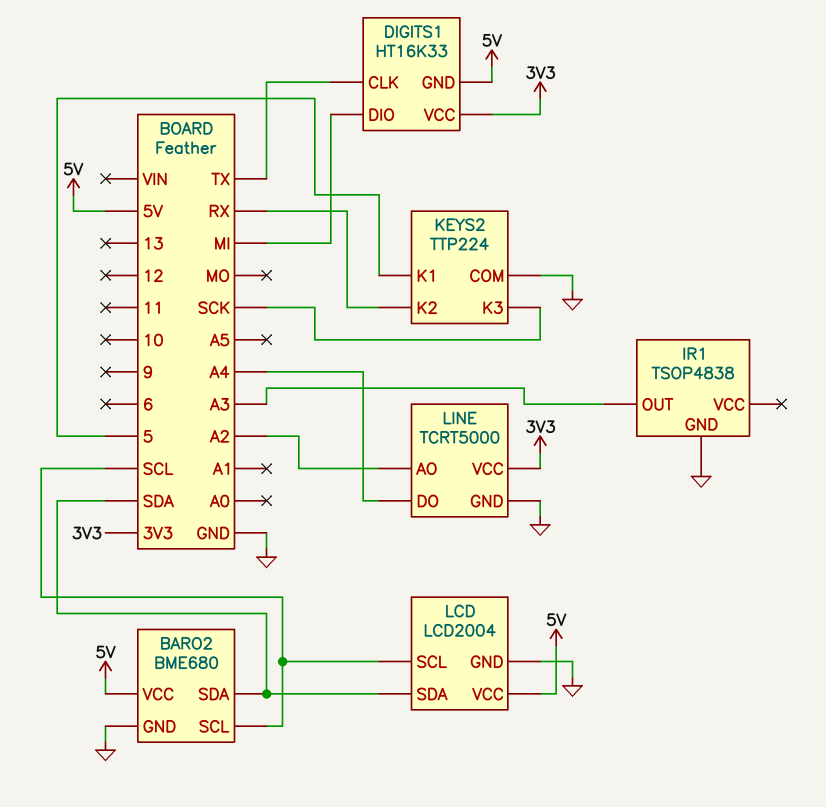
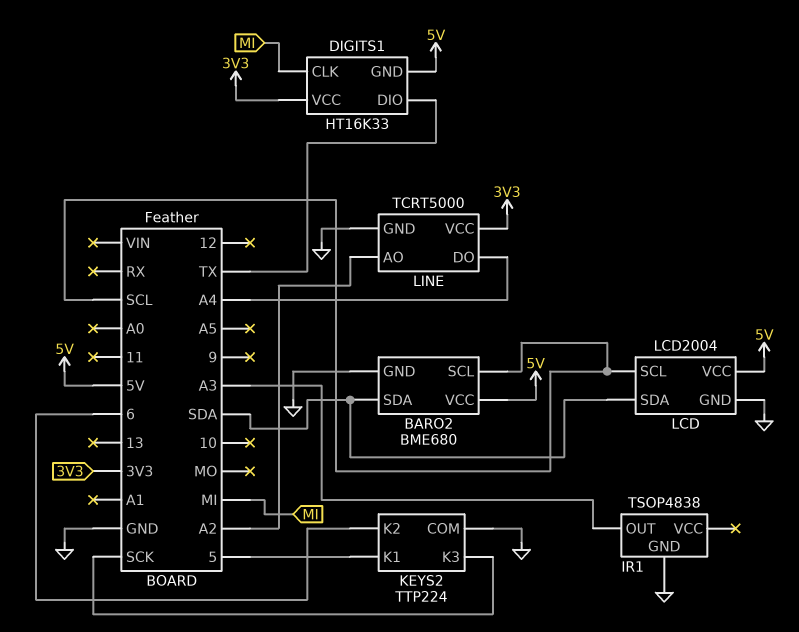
DIGITS1 pin CLK: TX -> MI
DIGITS1 pin DIO: MI -> TX
KEYS2 pin K2: RX -> 6

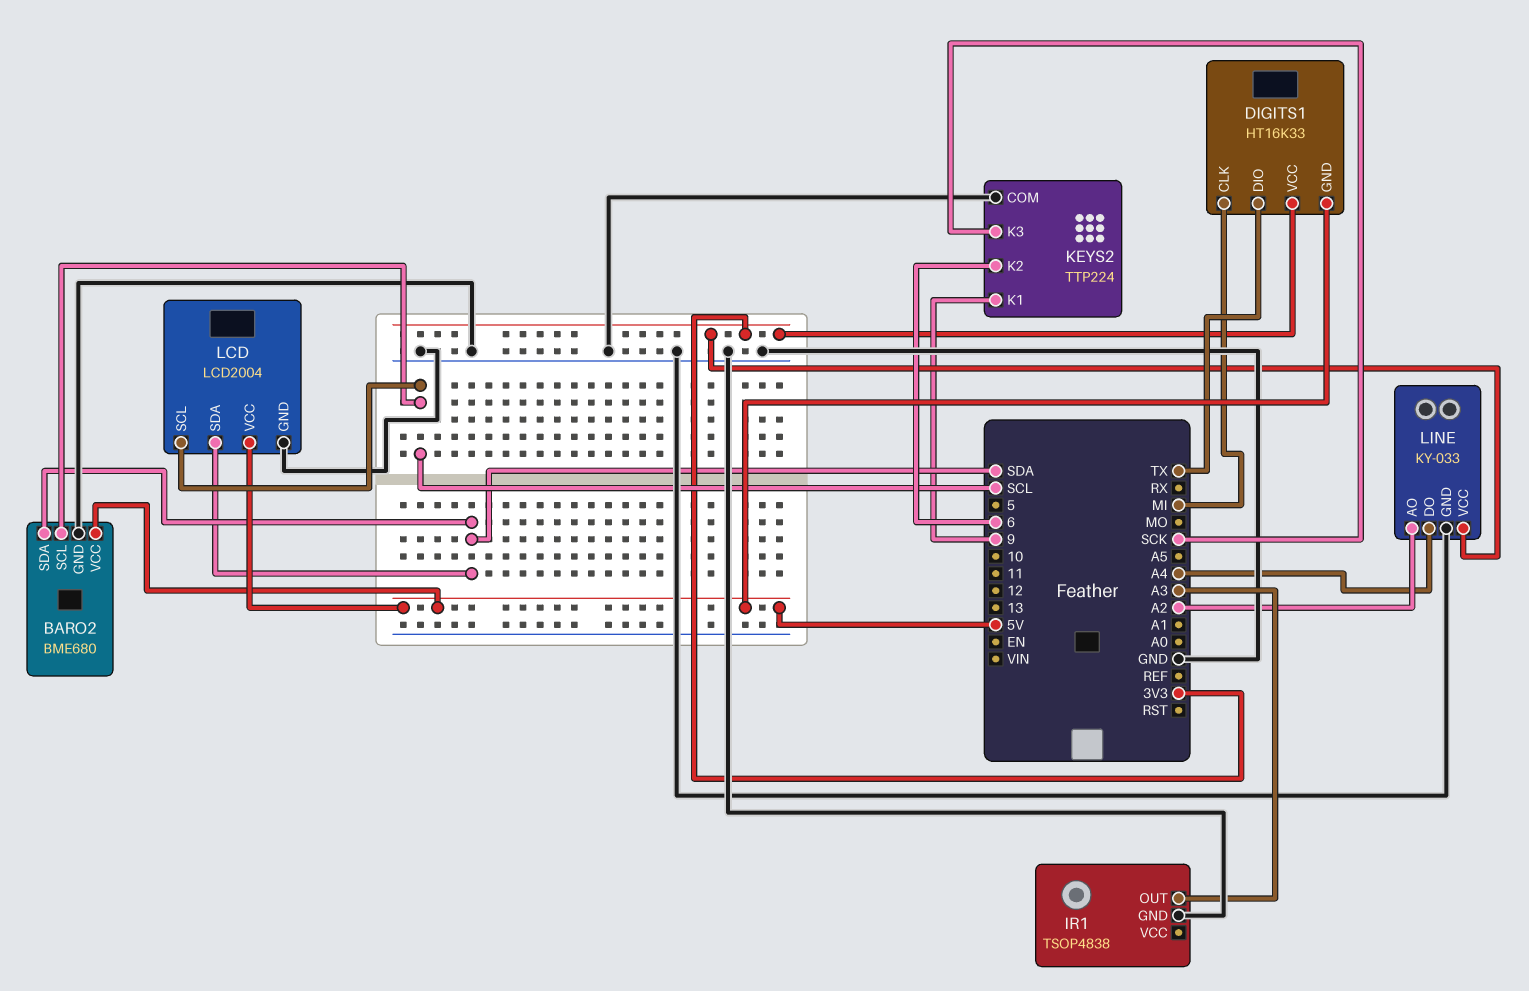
KEYS2 pin K1: 5 -> 9
LINE: TCRT5000 -> KY-033

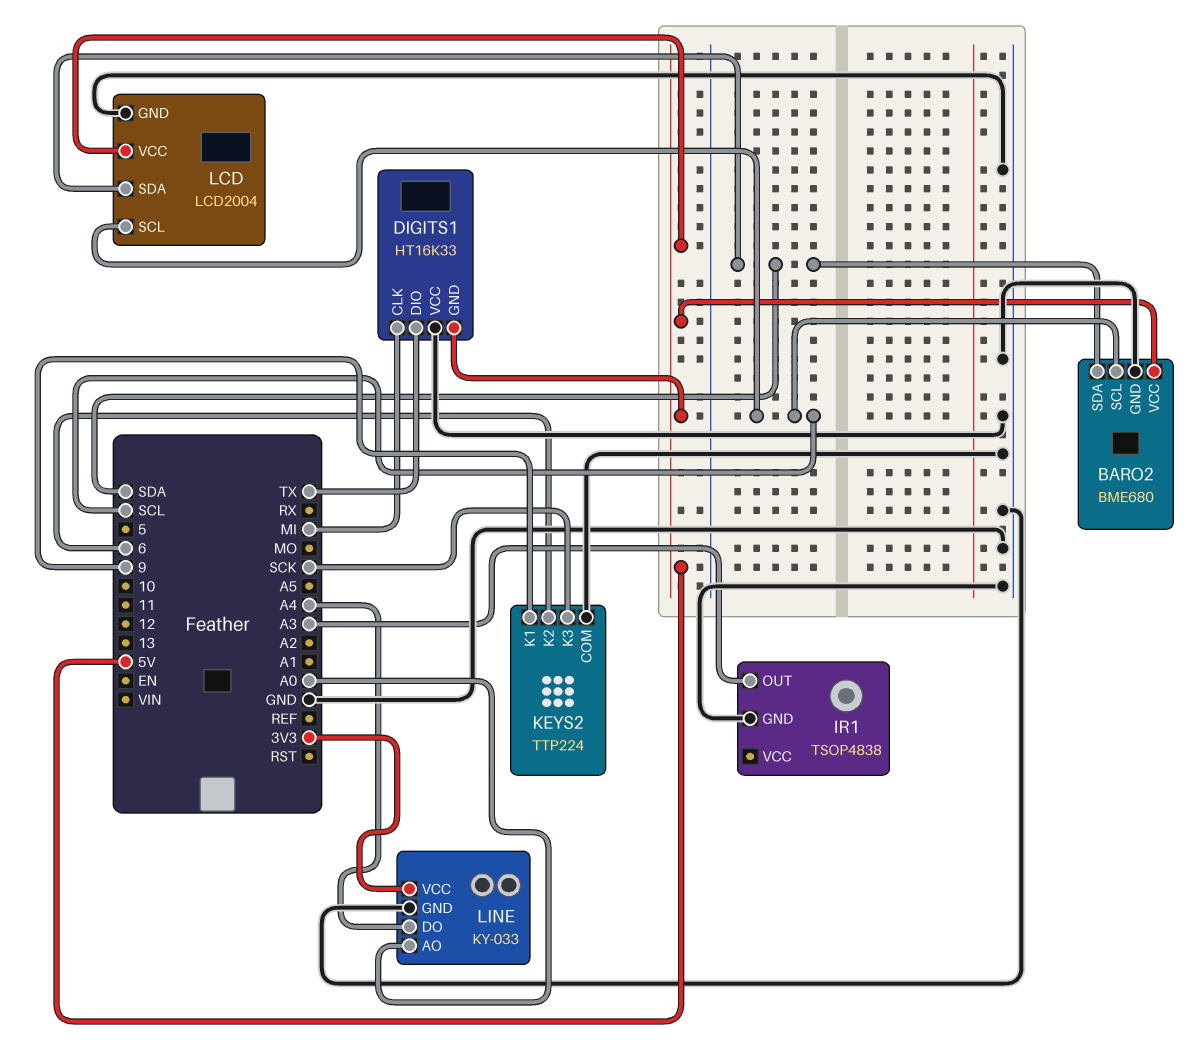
DIGITS1 pin VCC: 3V3 -> GND
LINE pin AO: A2 -> A0

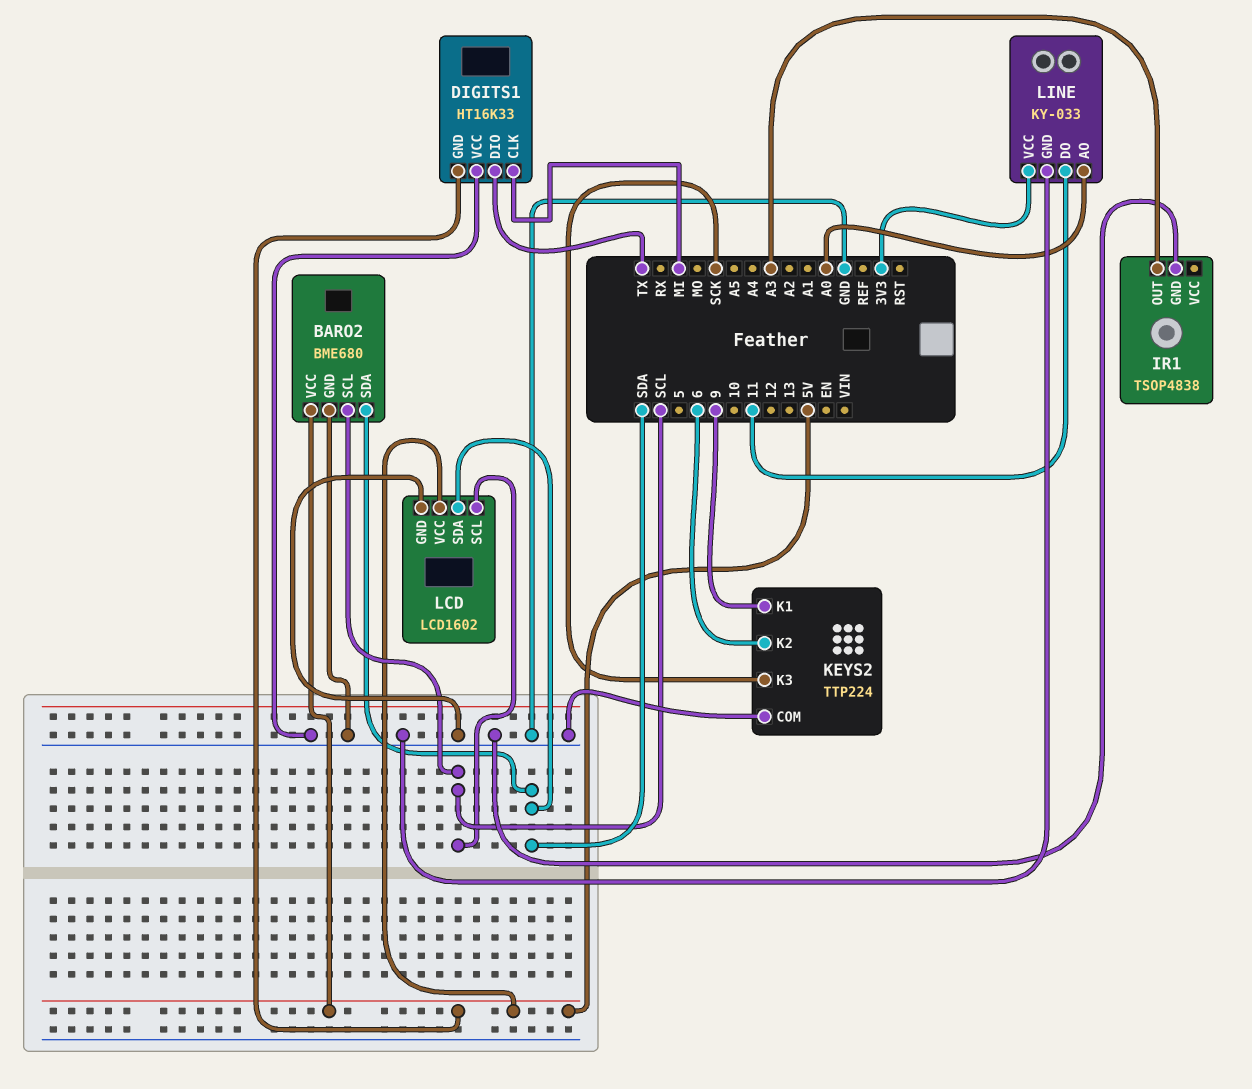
LCD: LCD2004 -> LCD1602
LINE pin DO: A4 -> 11

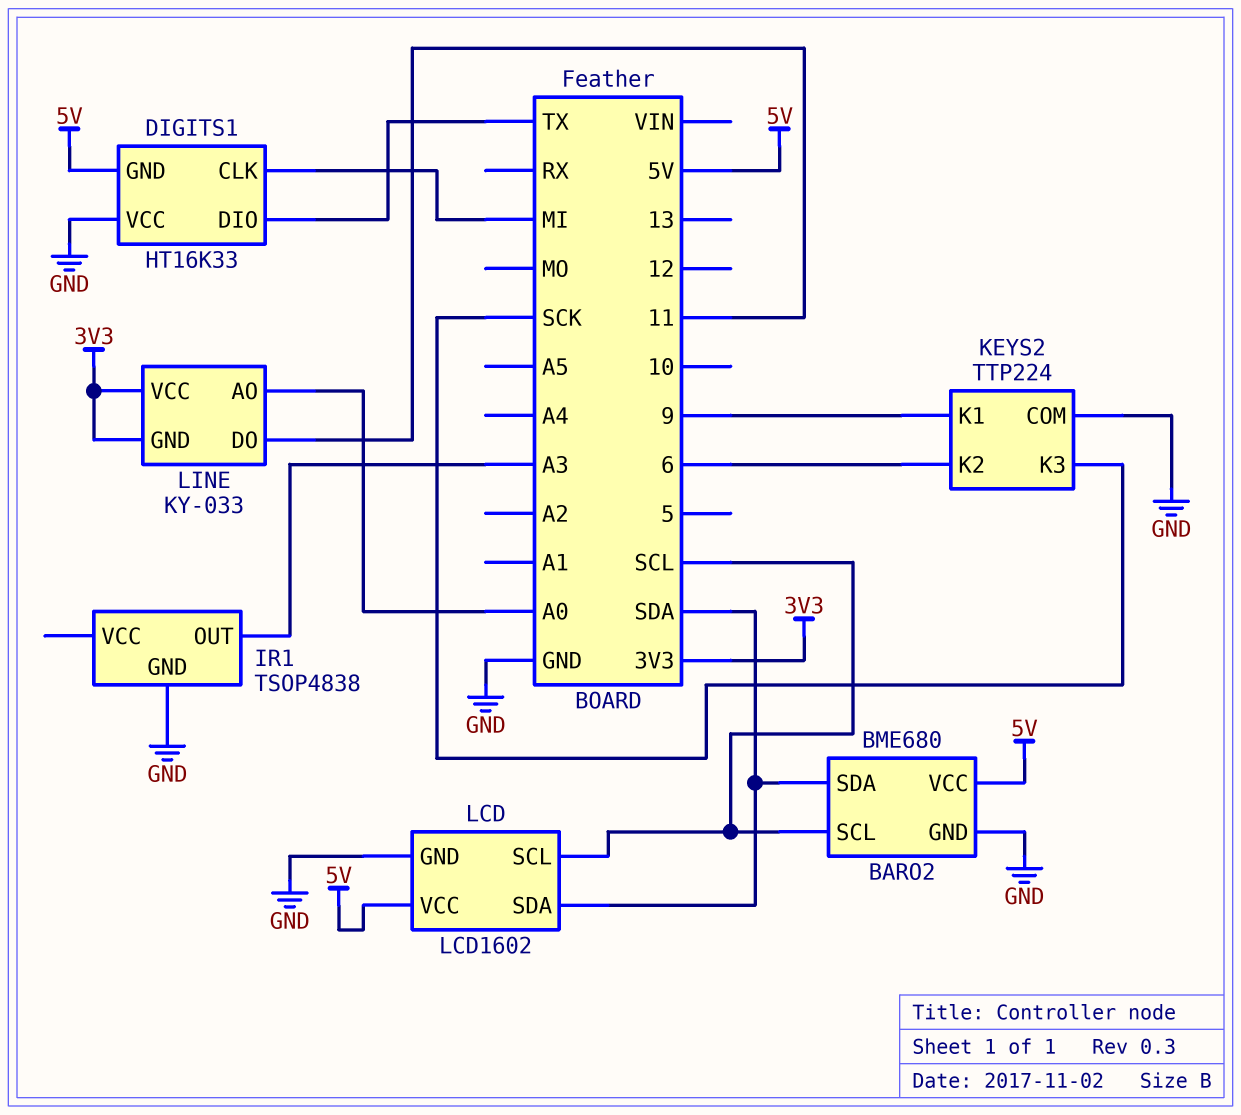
LINE pin GND: GND -> 3V3

